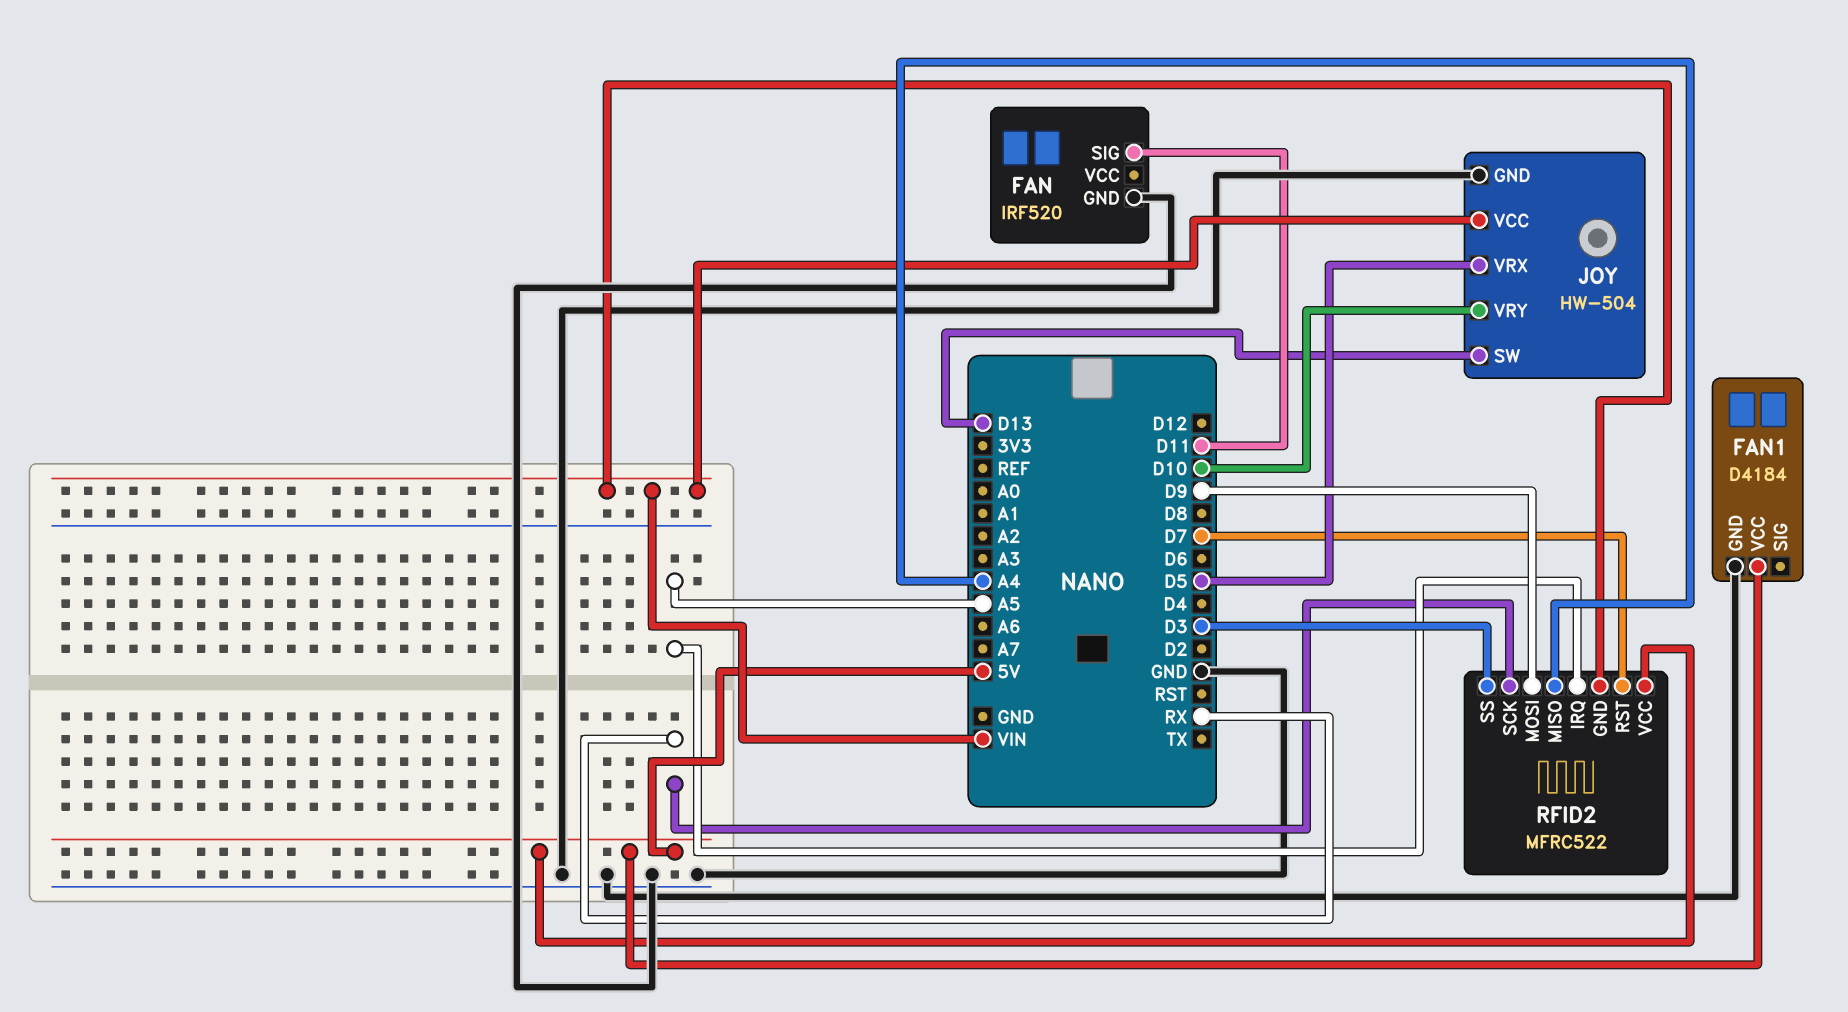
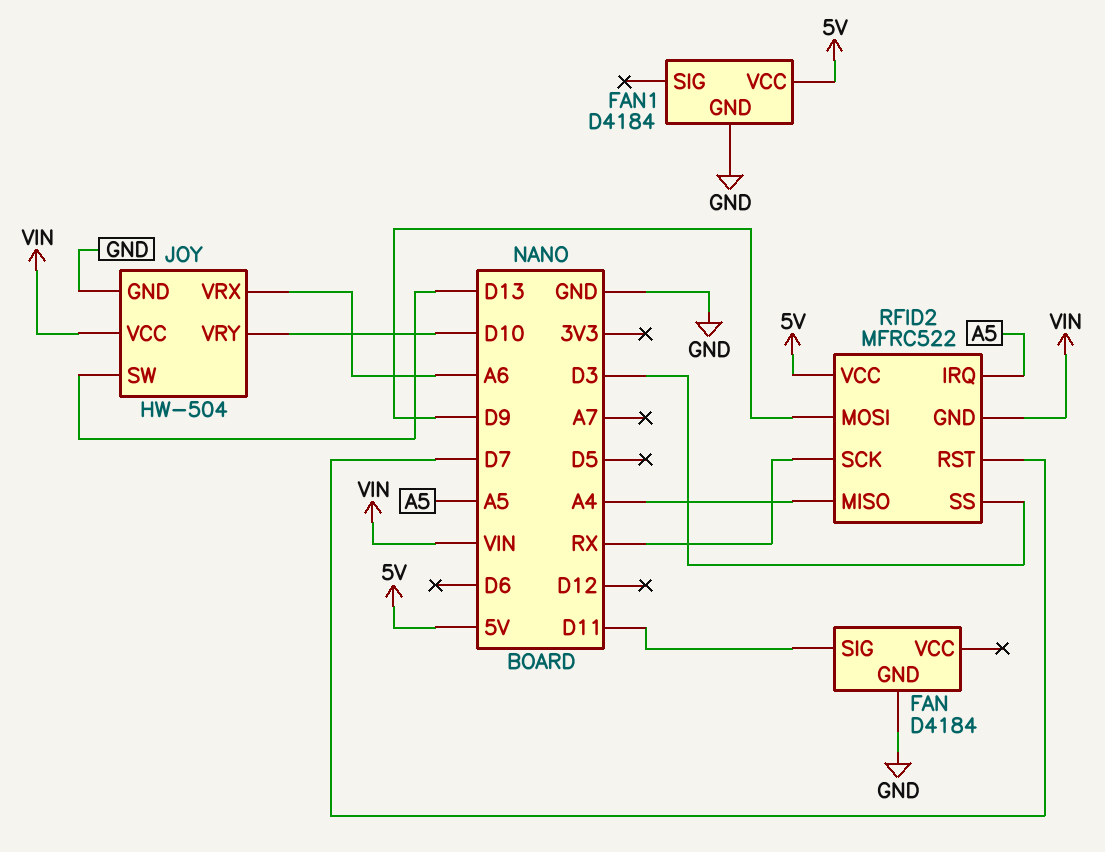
FAN: IRF520 -> D4184
JOY pin VRX: D5 -> A6

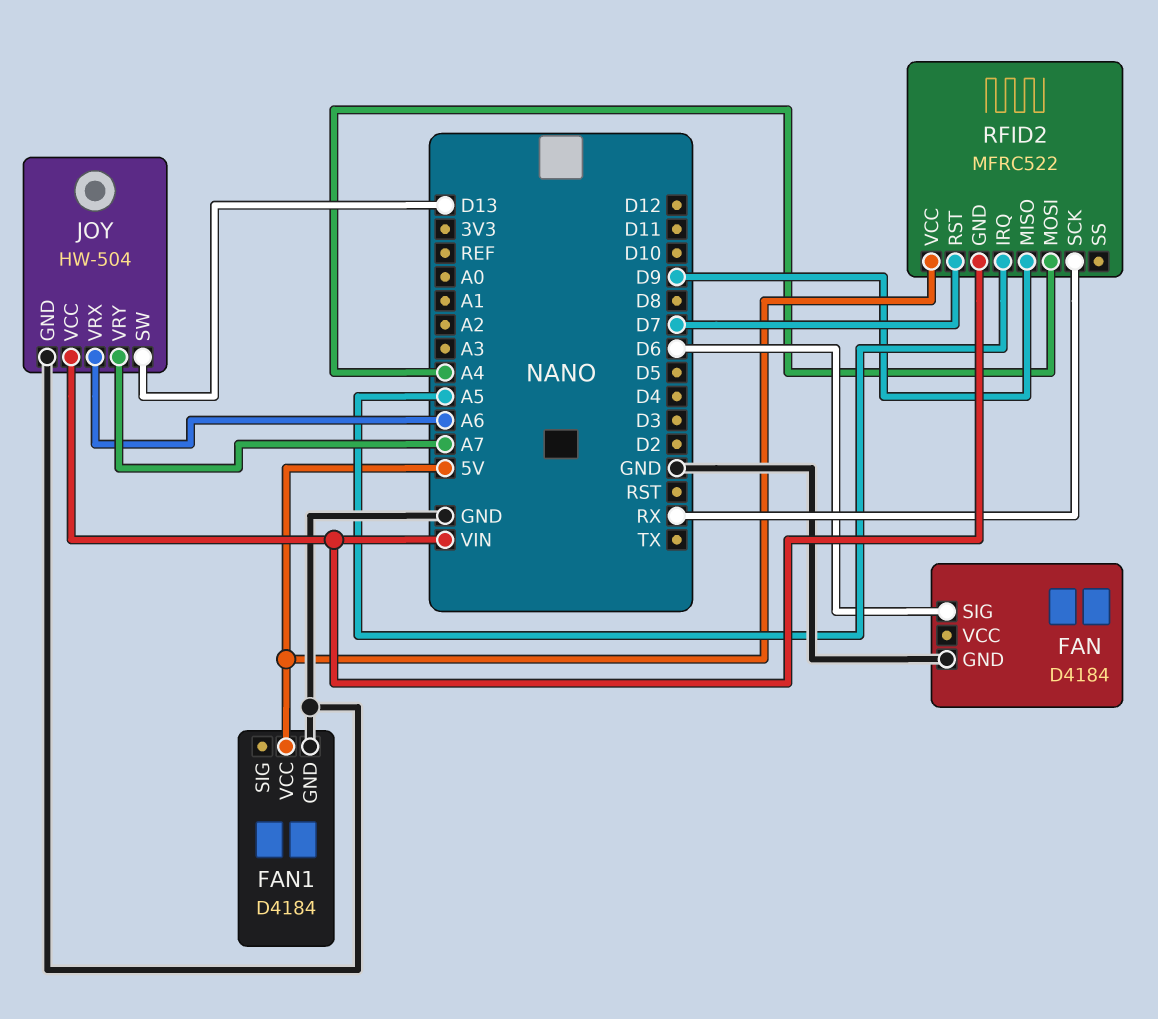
FAN pin SIG: D11 -> D6
JOY pin VRY: D10 -> A7
RFID2 pin MISO: A4 -> D9
RFID2 pin MOSI: D9 -> A4
RFID2 pin SS: D3 -> none

